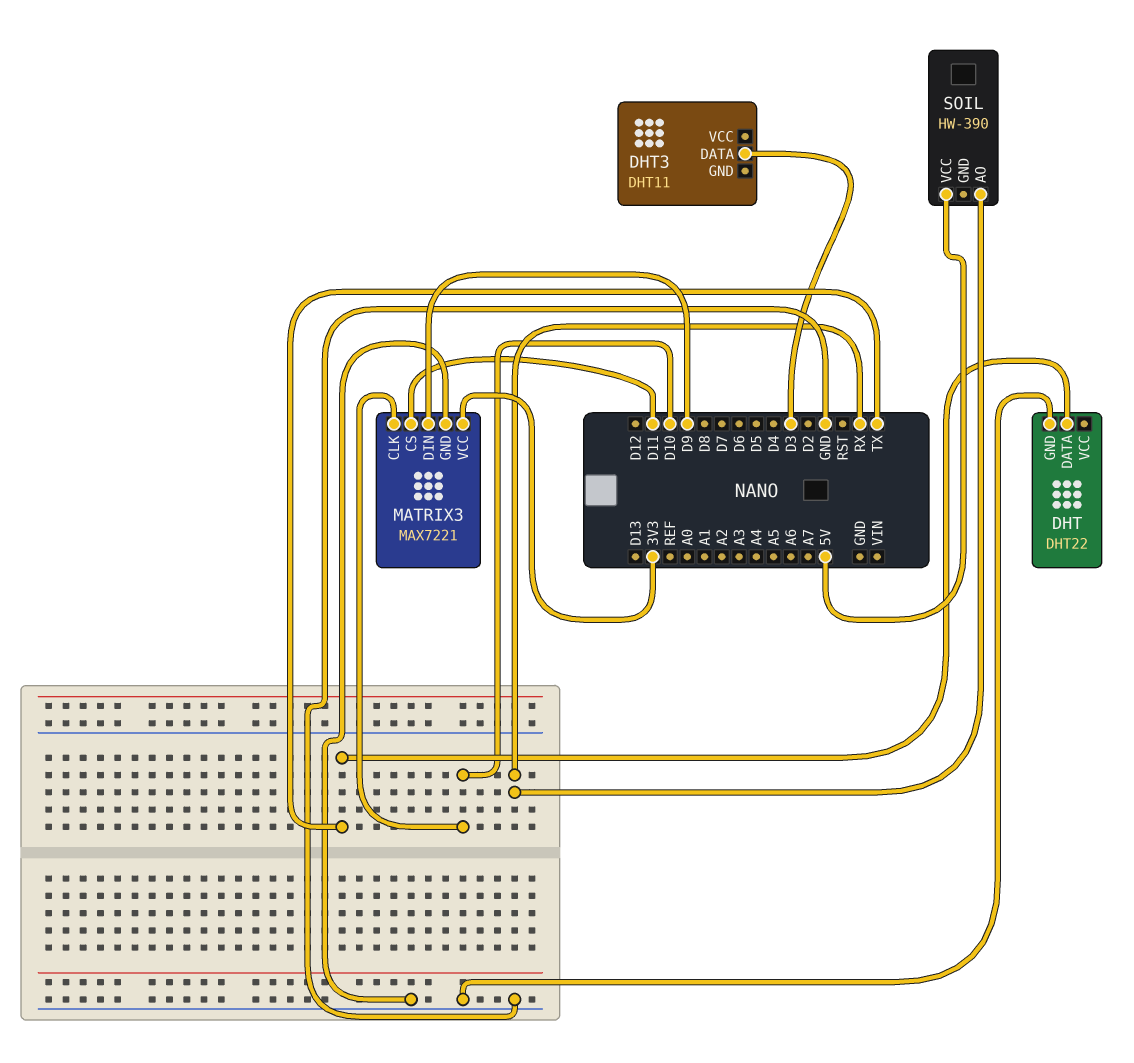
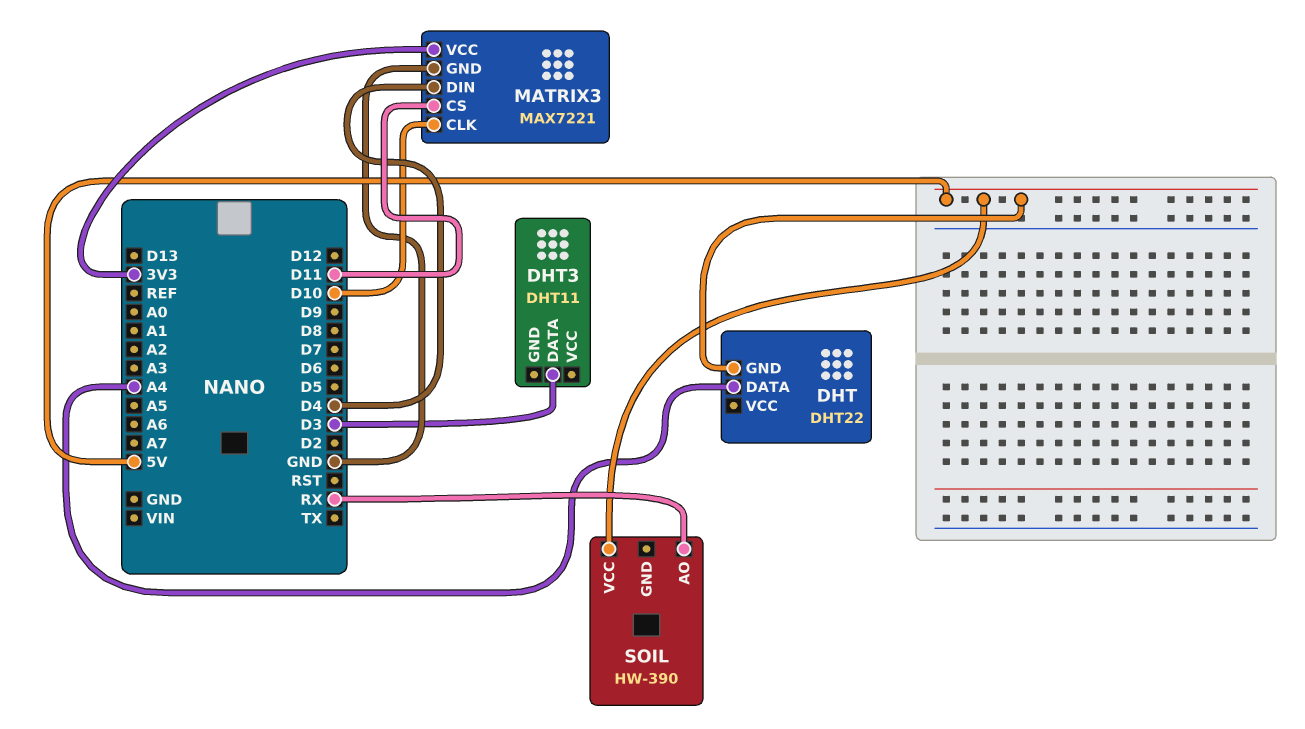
DHT pin DATA: TX -> A4
DHT pin GND: GND -> 5V
MATRIX3 pin DIN: D9 -> D4

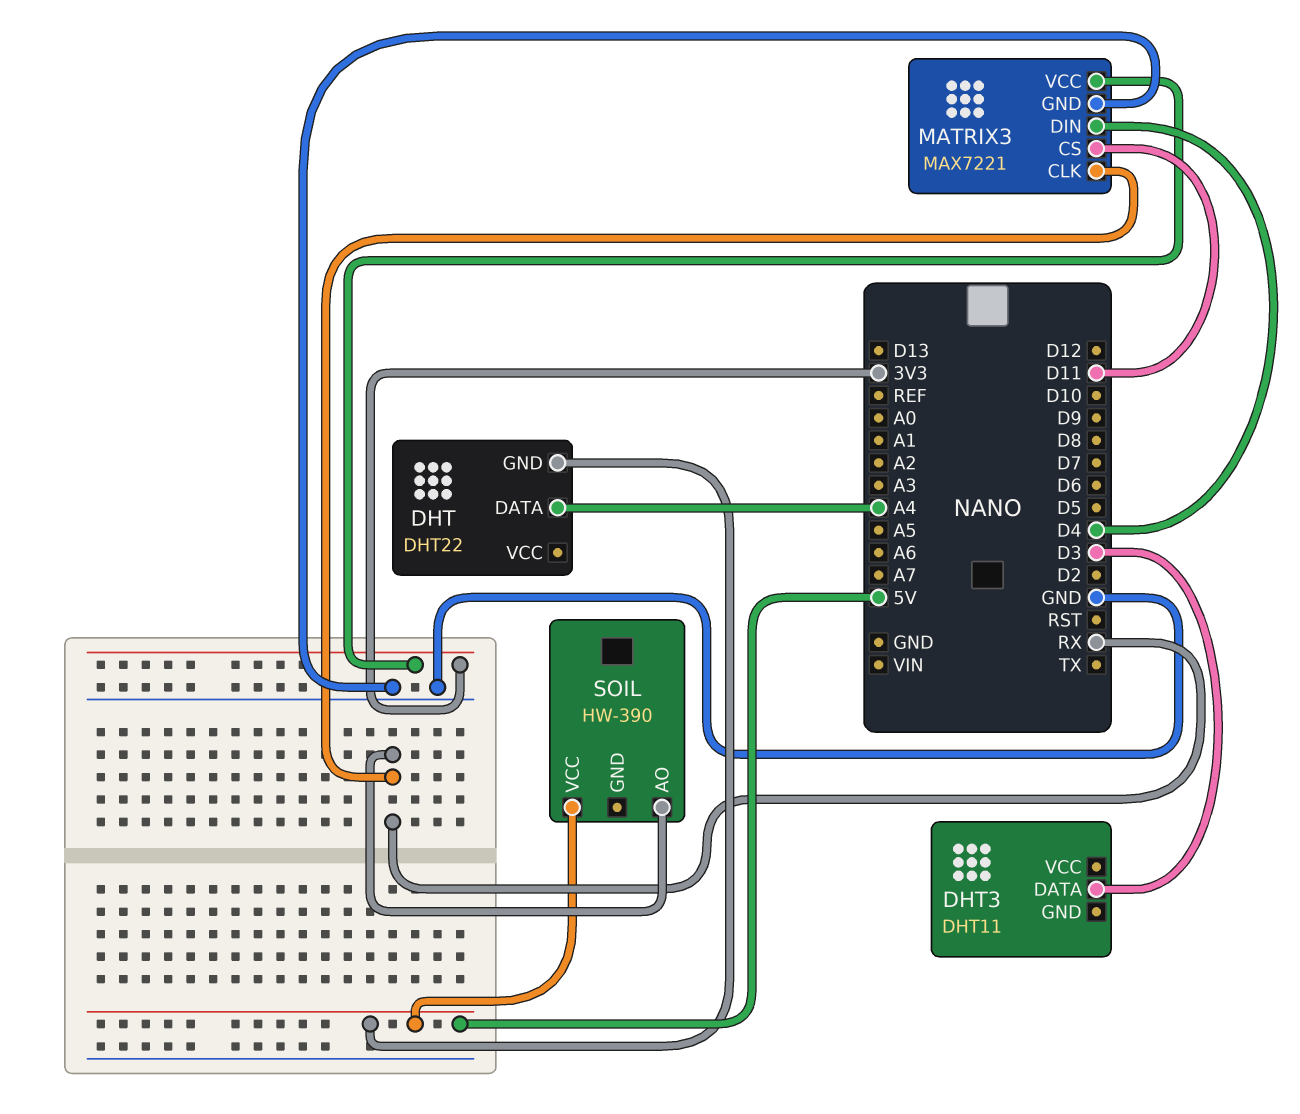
MATRIX3 pin CLK: D10 -> RX

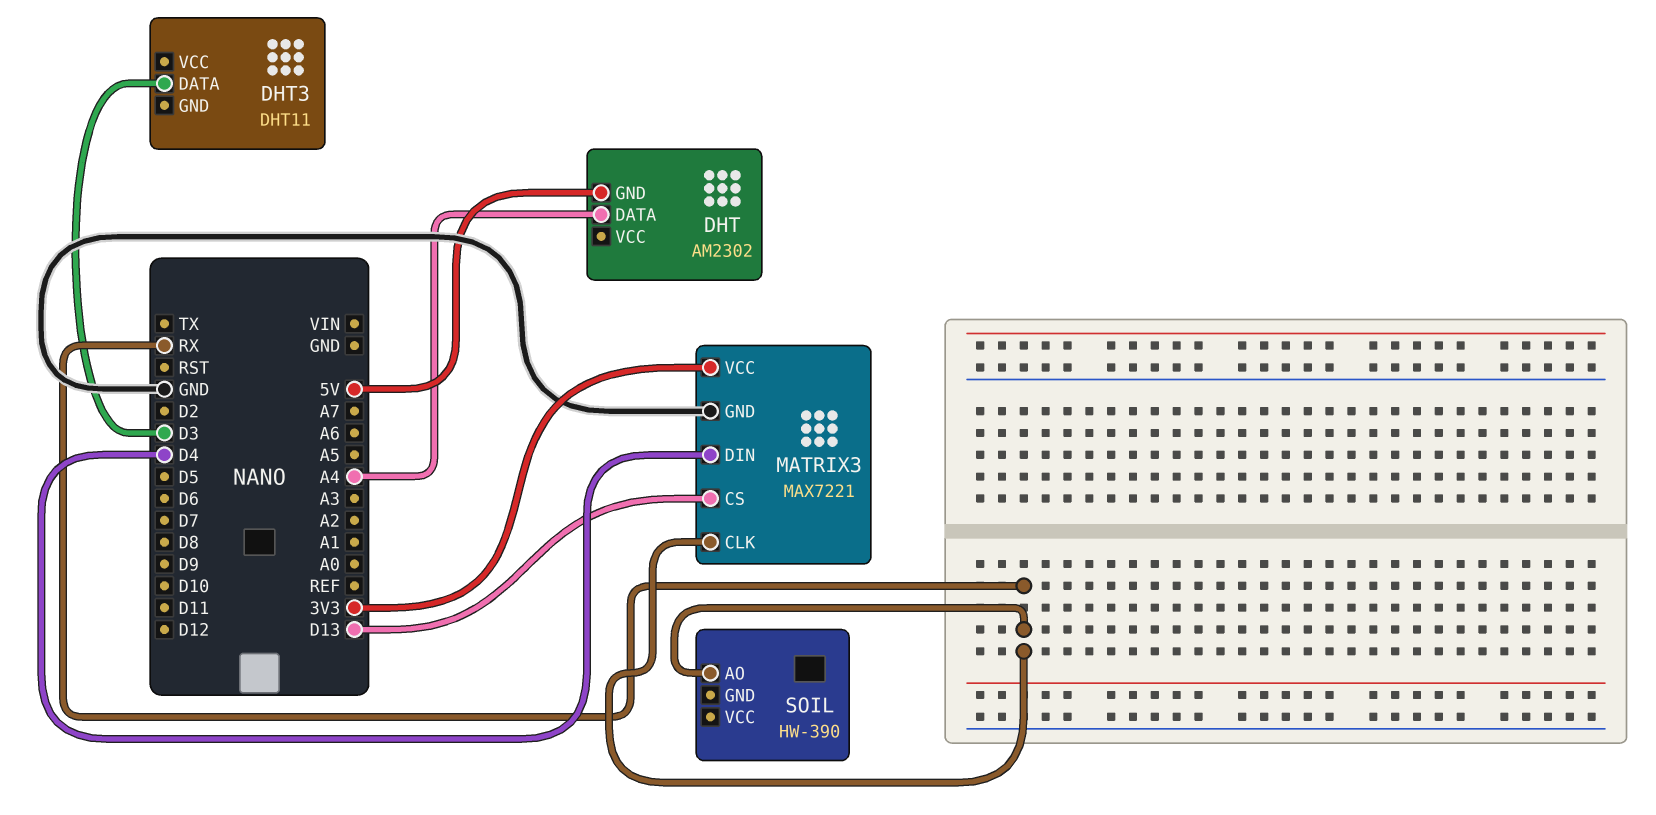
DHT: DHT22 -> AM2302
MATRIX3 pin CS: D11 -> D13
SOIL pin VCC: 5V -> none

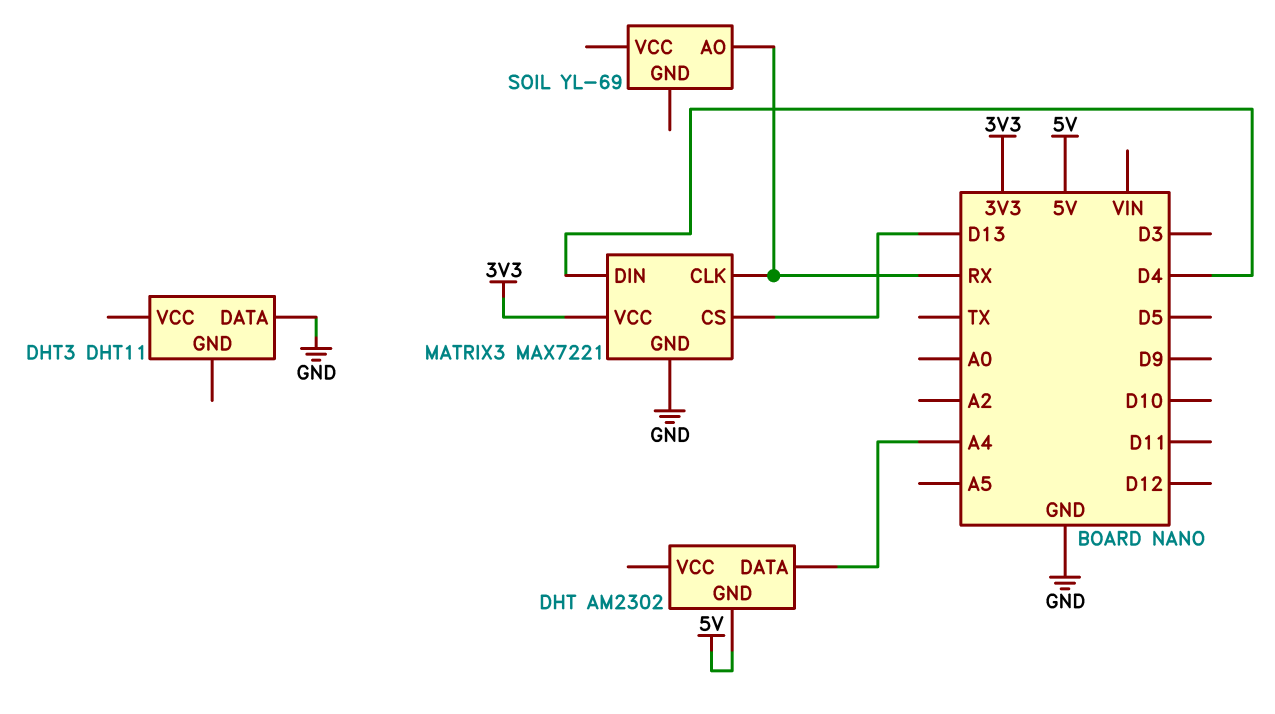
DHT3 pin DATA: D3 -> GND
SOIL: HW-390 -> YL-69

